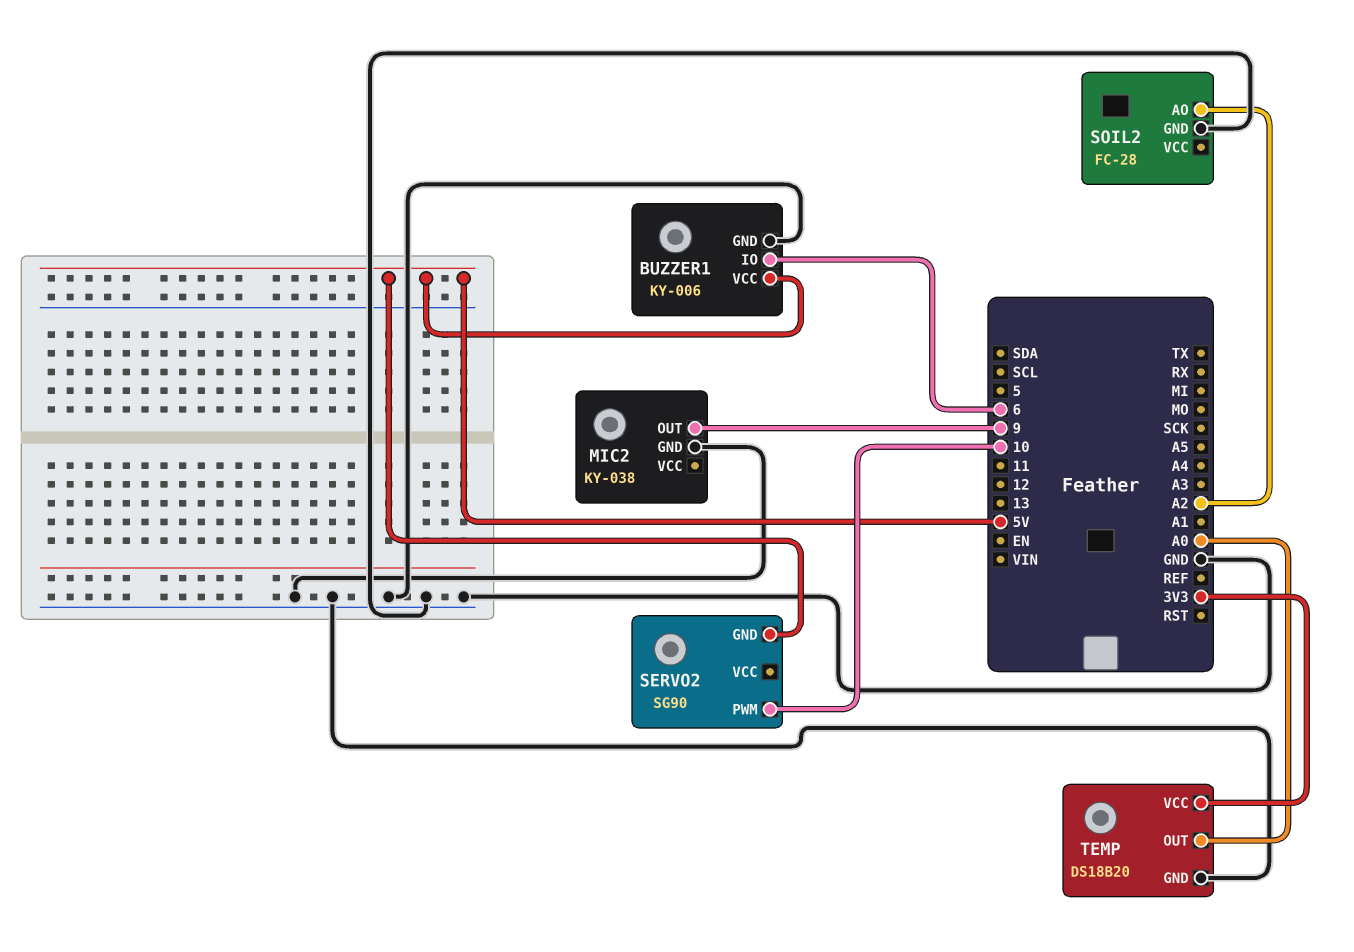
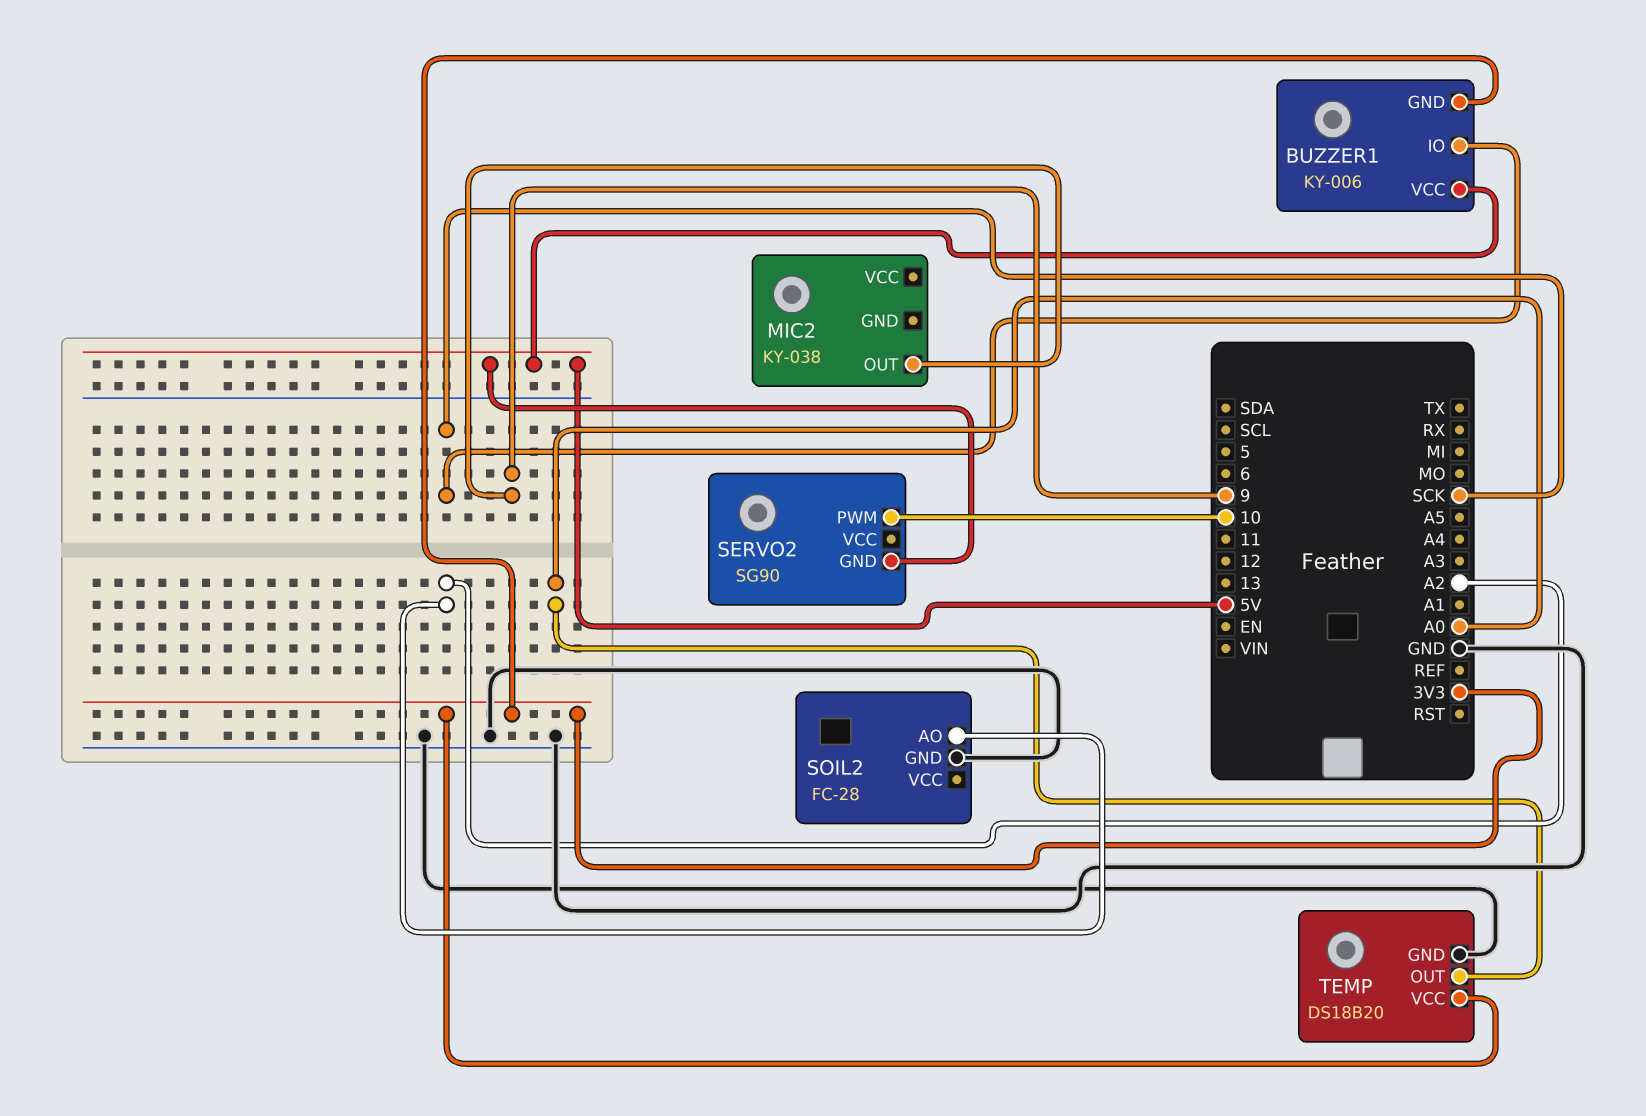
BUZZER1 pin GND: GND -> 3V3
BUZZER1 pin IO: 6 -> SCK
MIC2 pin GND: GND -> none

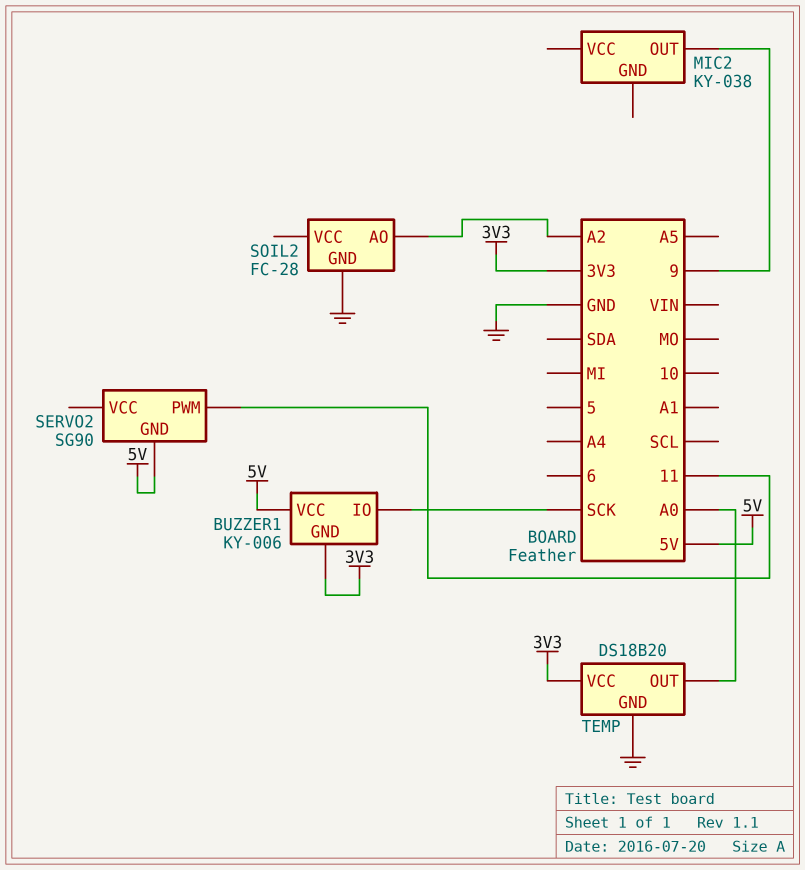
SERVO2 pin PWM: 10 -> 11

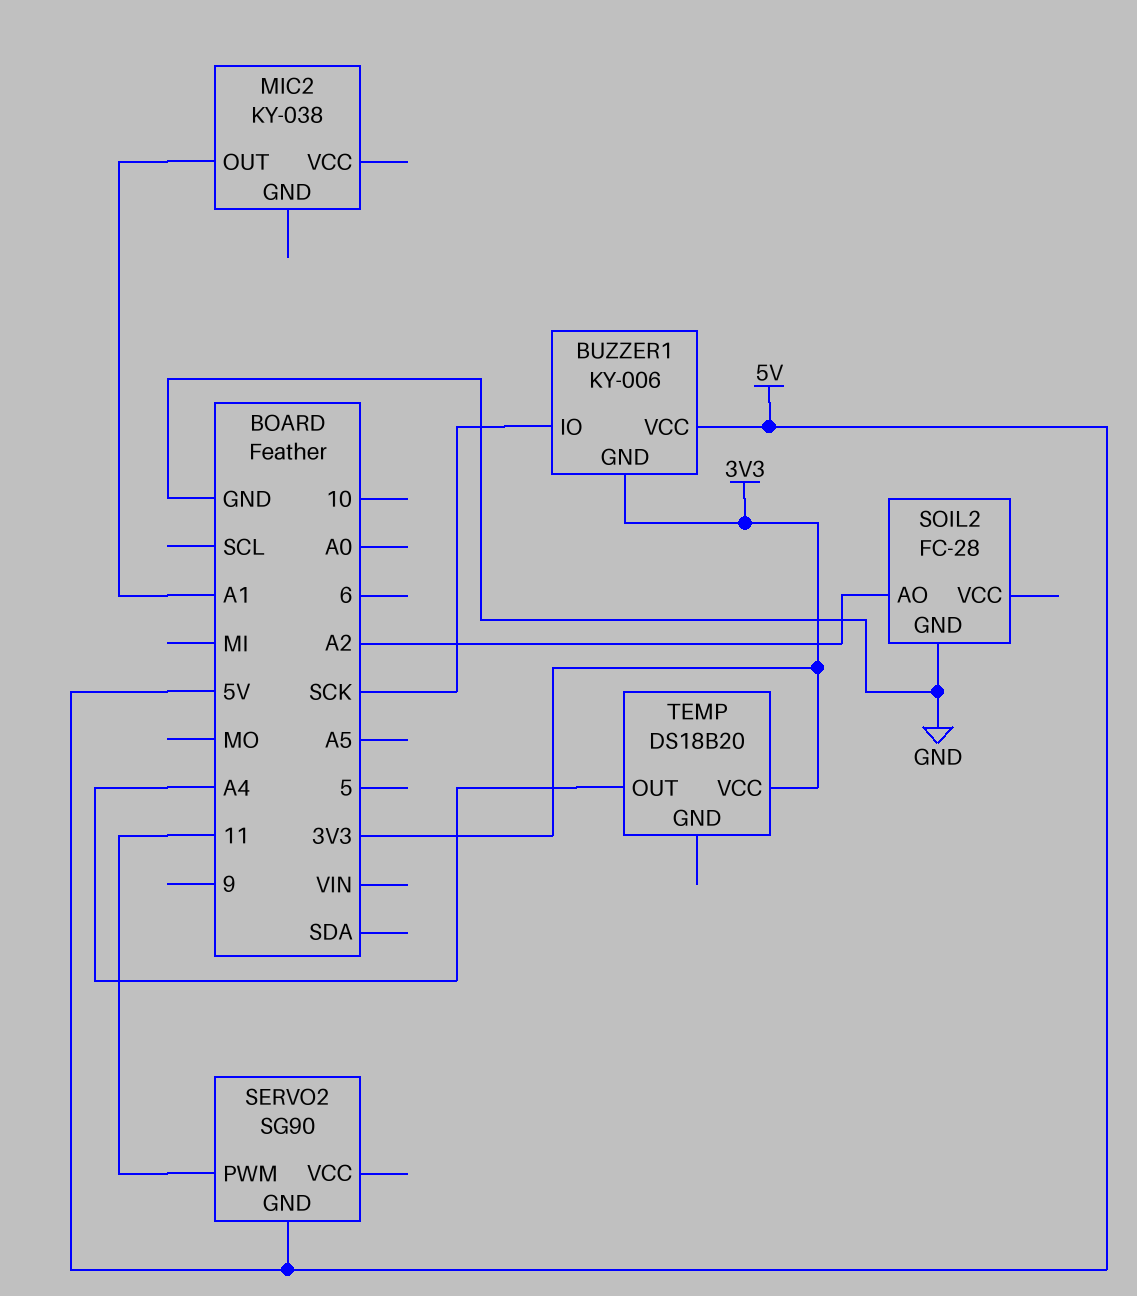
MIC2 pin OUT: 9 -> A1
TEMP pin GND: GND -> none
TEMP pin OUT: A0 -> A4

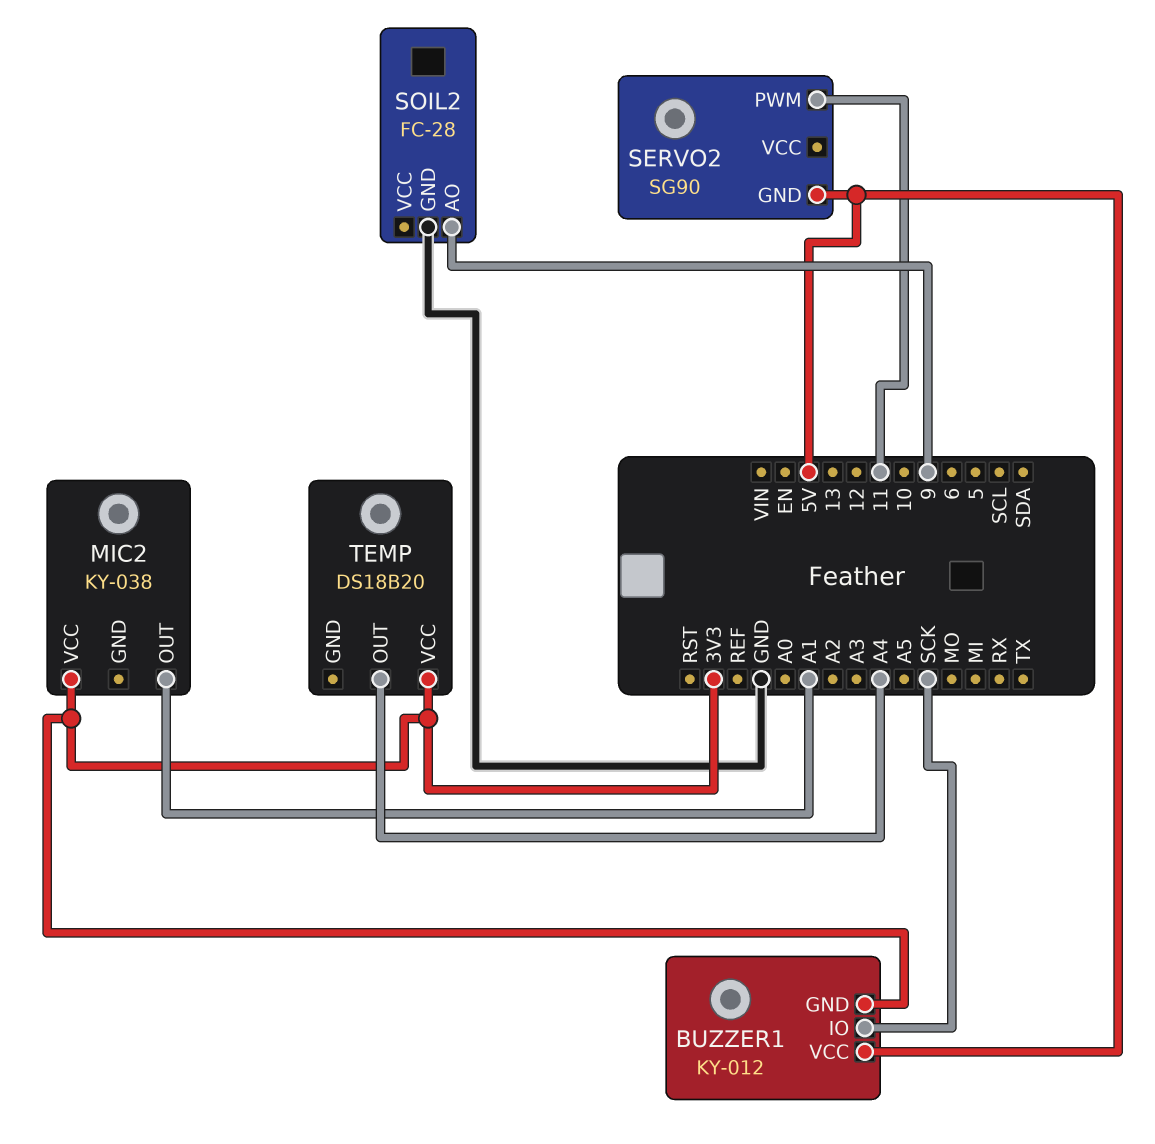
BUZZER1: KY-006 -> KY-012
MIC2 pin VCC: none -> 3V3
SOIL2 pin AO: A2 -> 9

